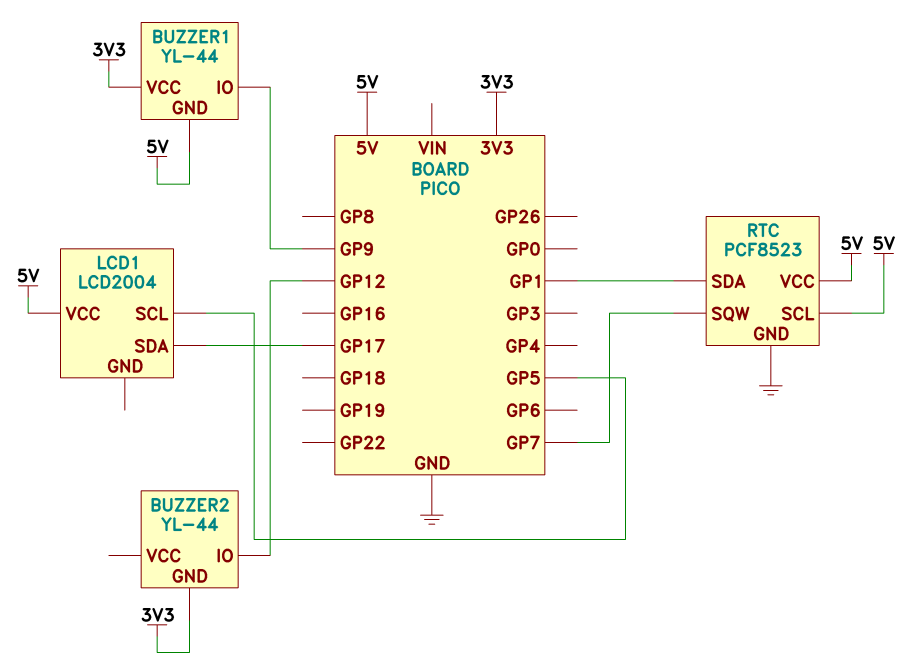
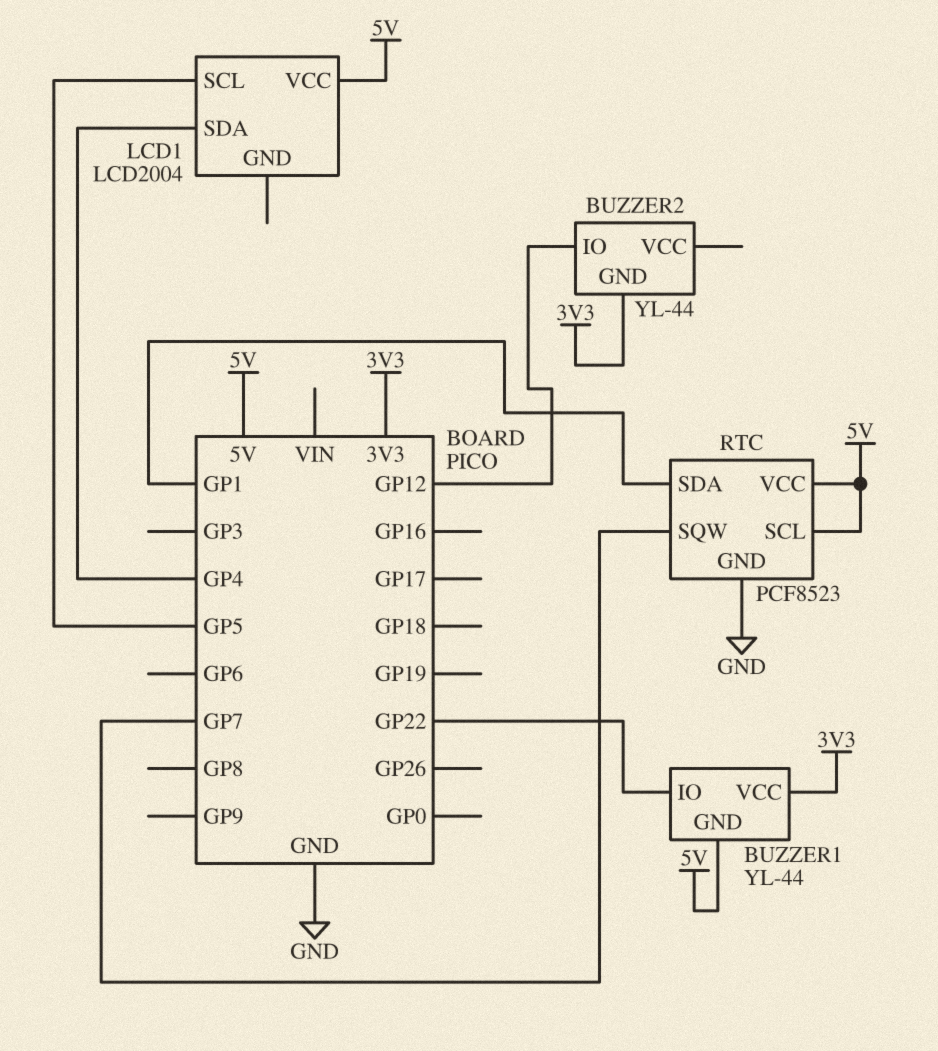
BUZZER1 pin IO: GP9 -> GP22
LCD1 pin SDA: GP17 -> GP4

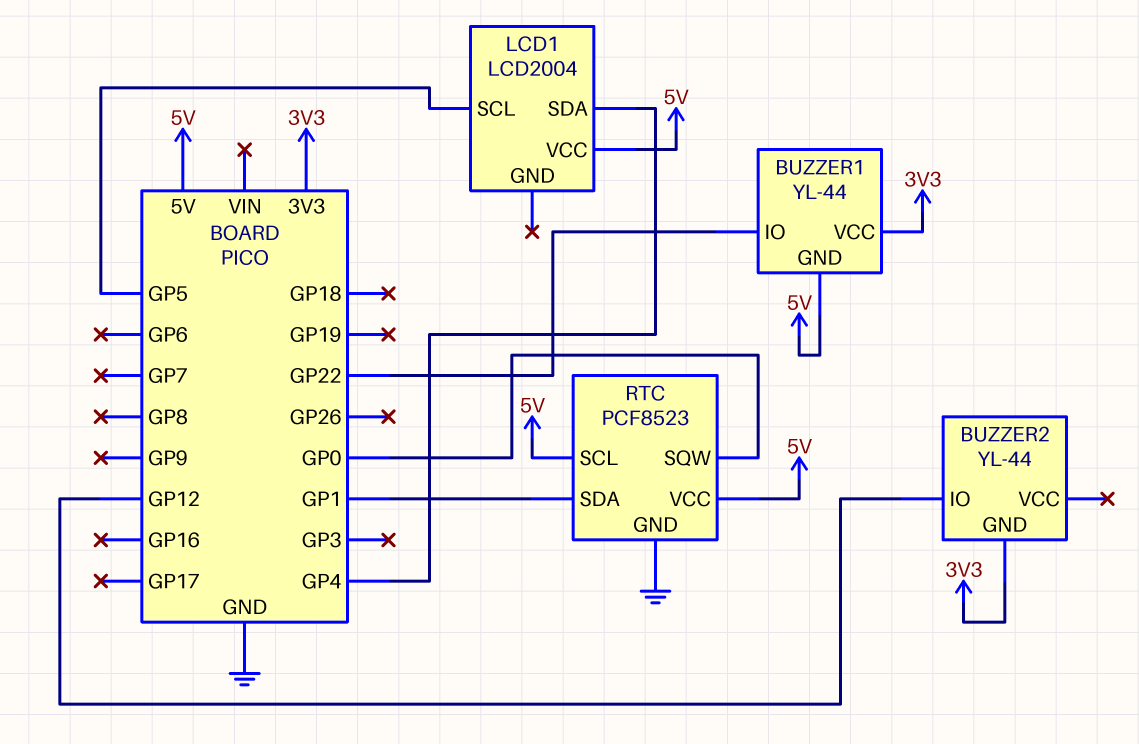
RTC pin SQW: GP7 -> GP0

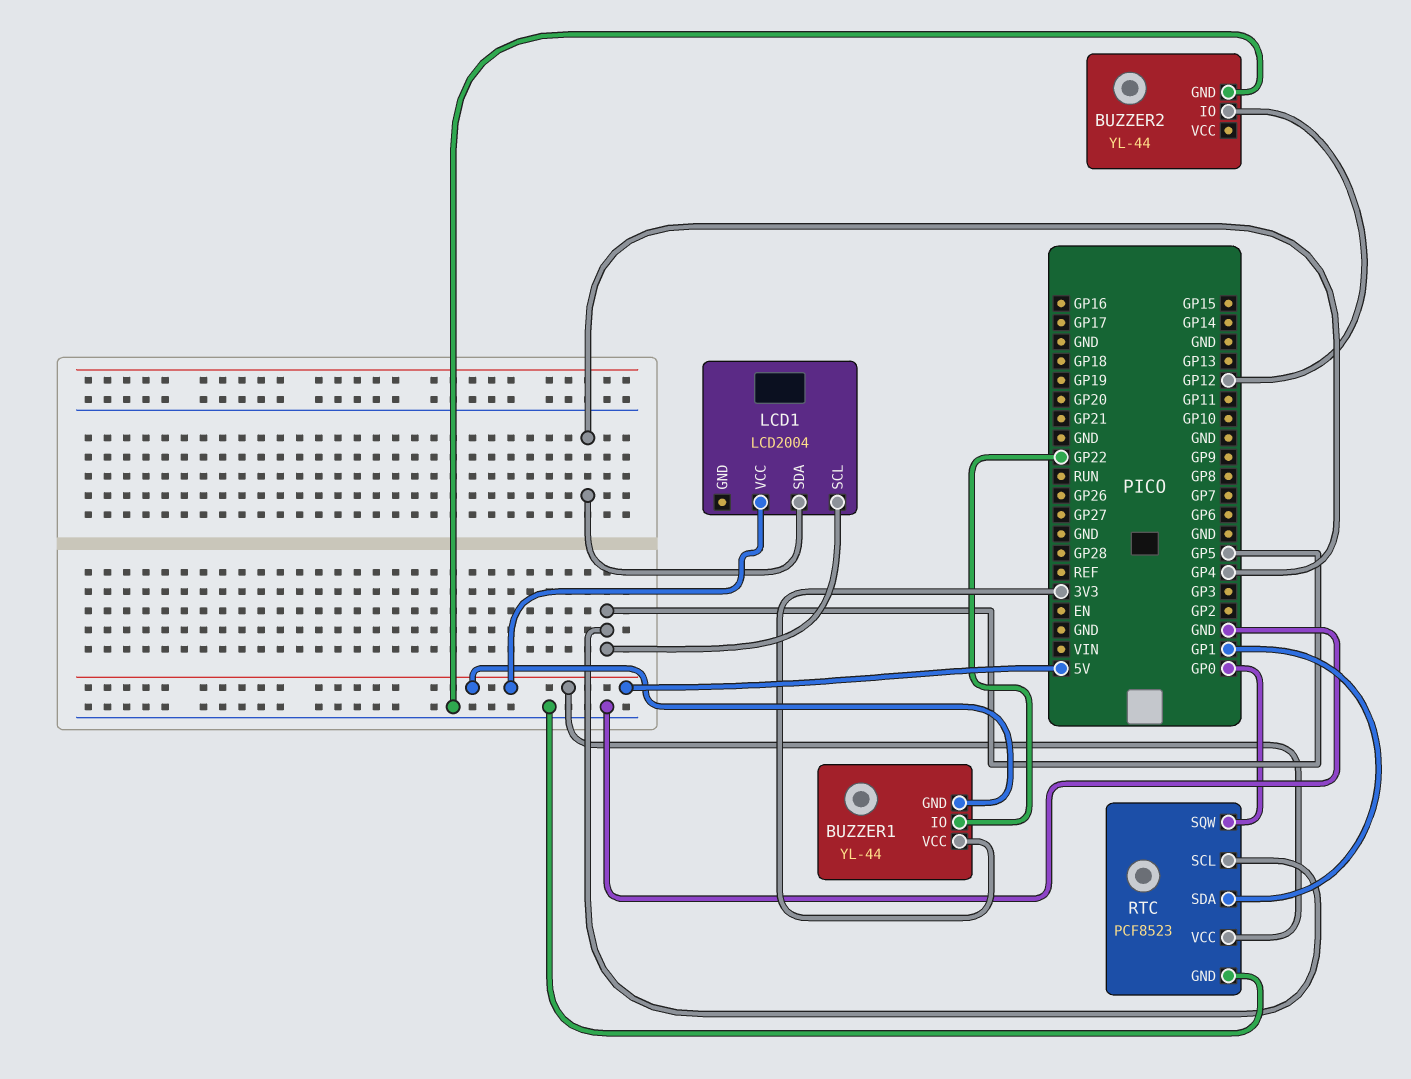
BUZZER2 pin GND: 3V3 -> GND
RTC pin SCL: 5V -> GP5

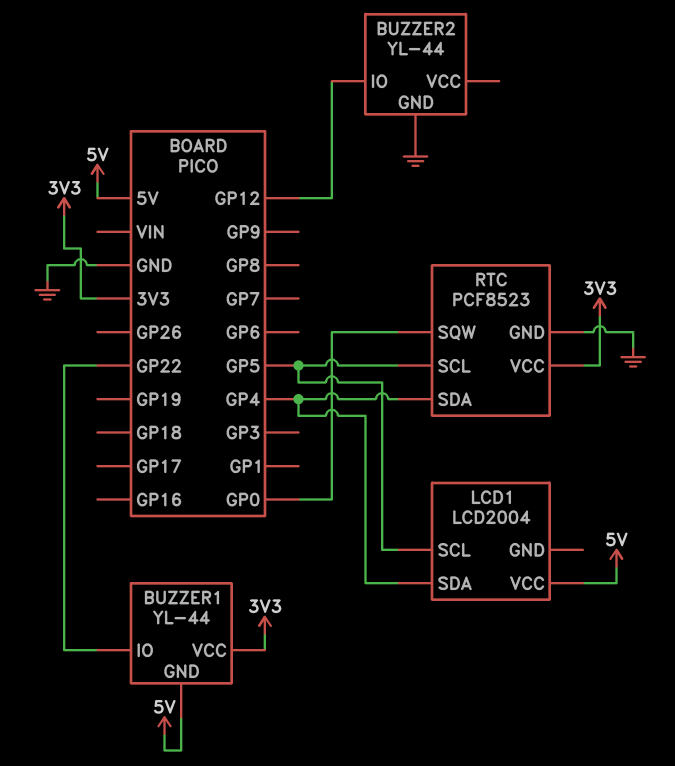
RTC pin SDA: GP1 -> GP4
RTC pin VCC: 5V -> 3V3

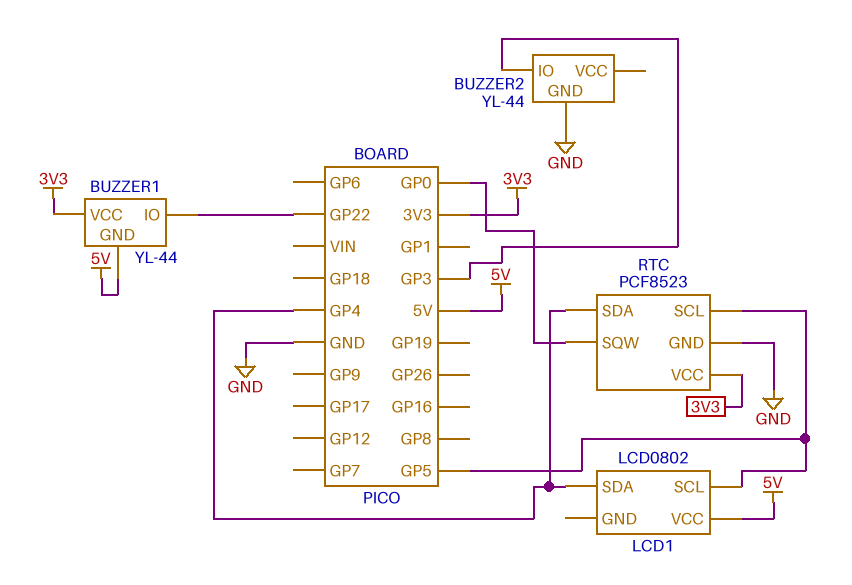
BUZZER2 pin IO: GP12 -> GP3
LCD1: LCD2004 -> LCD0802

